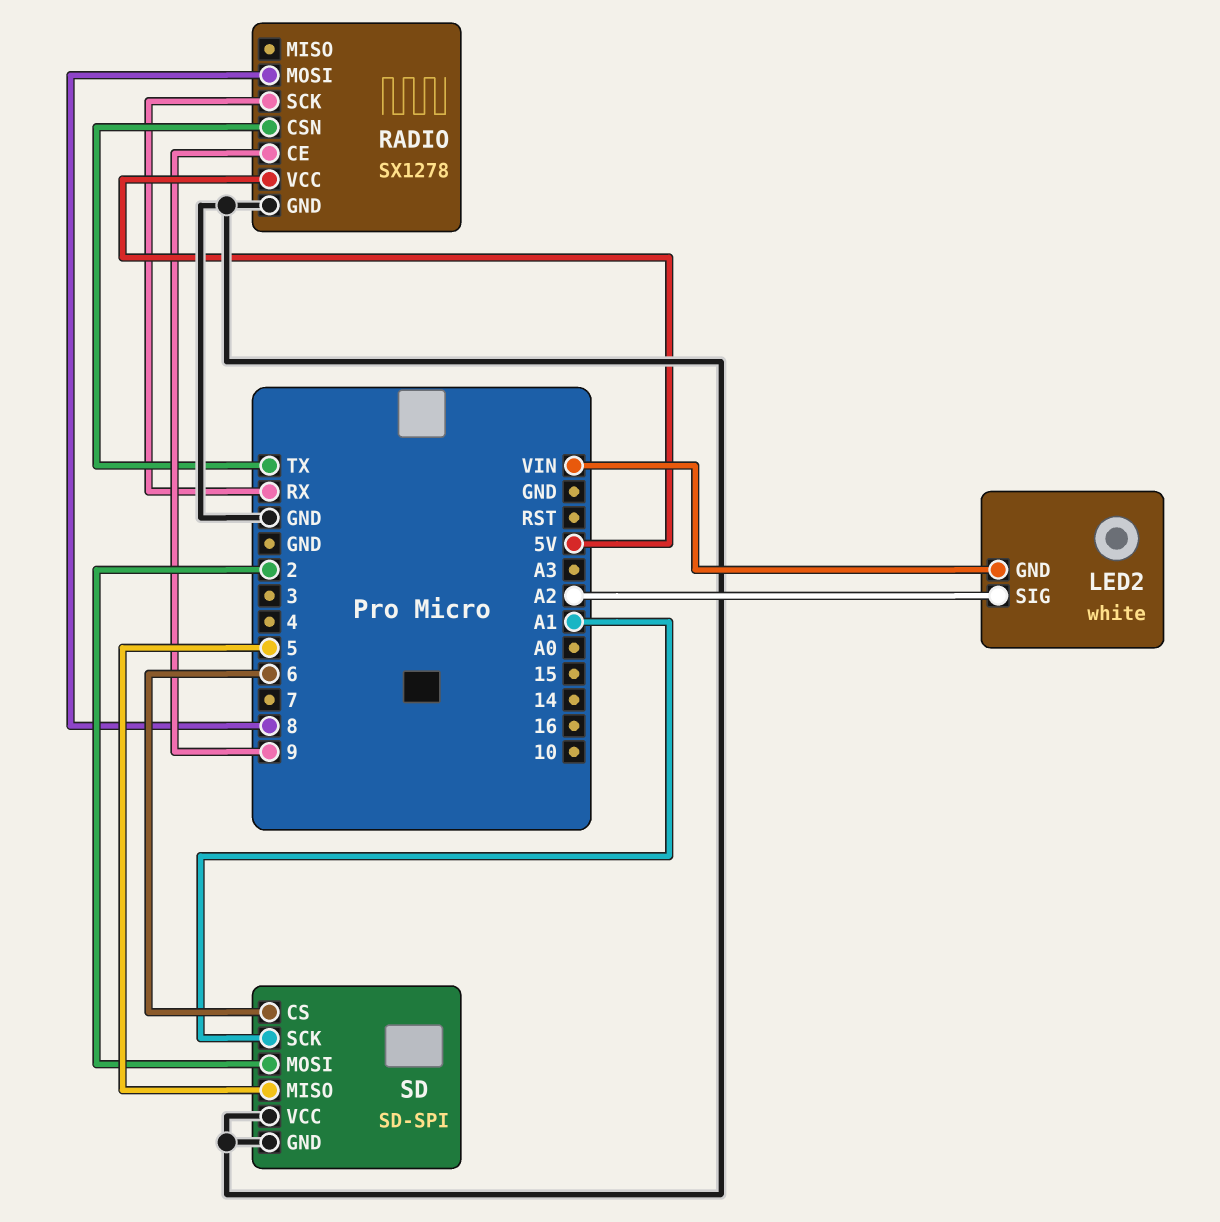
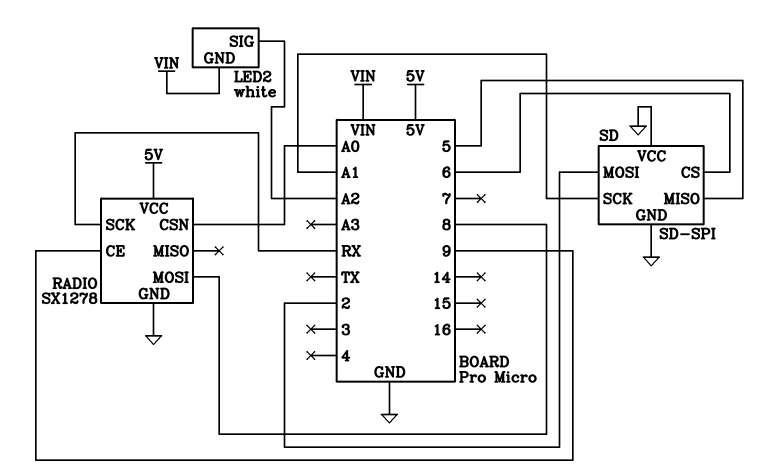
RADIO pin CSN: TX -> A0

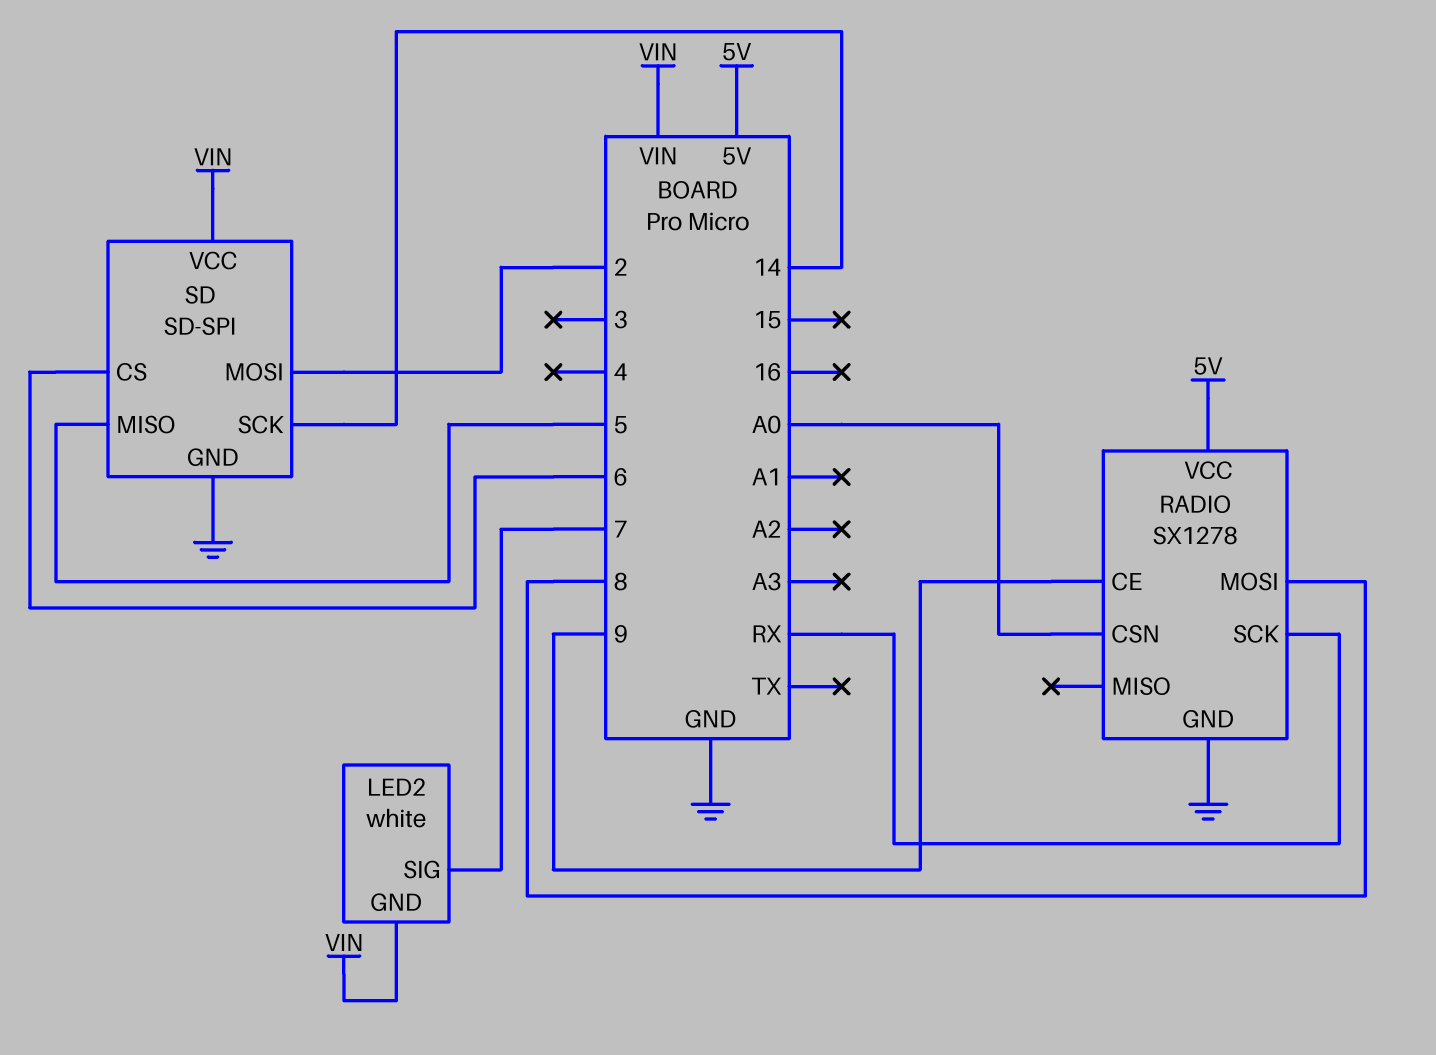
LED2 pin SIG: A2 -> 7
SD pin SCK: A1 -> 14
SD pin VCC: GND -> VIN

